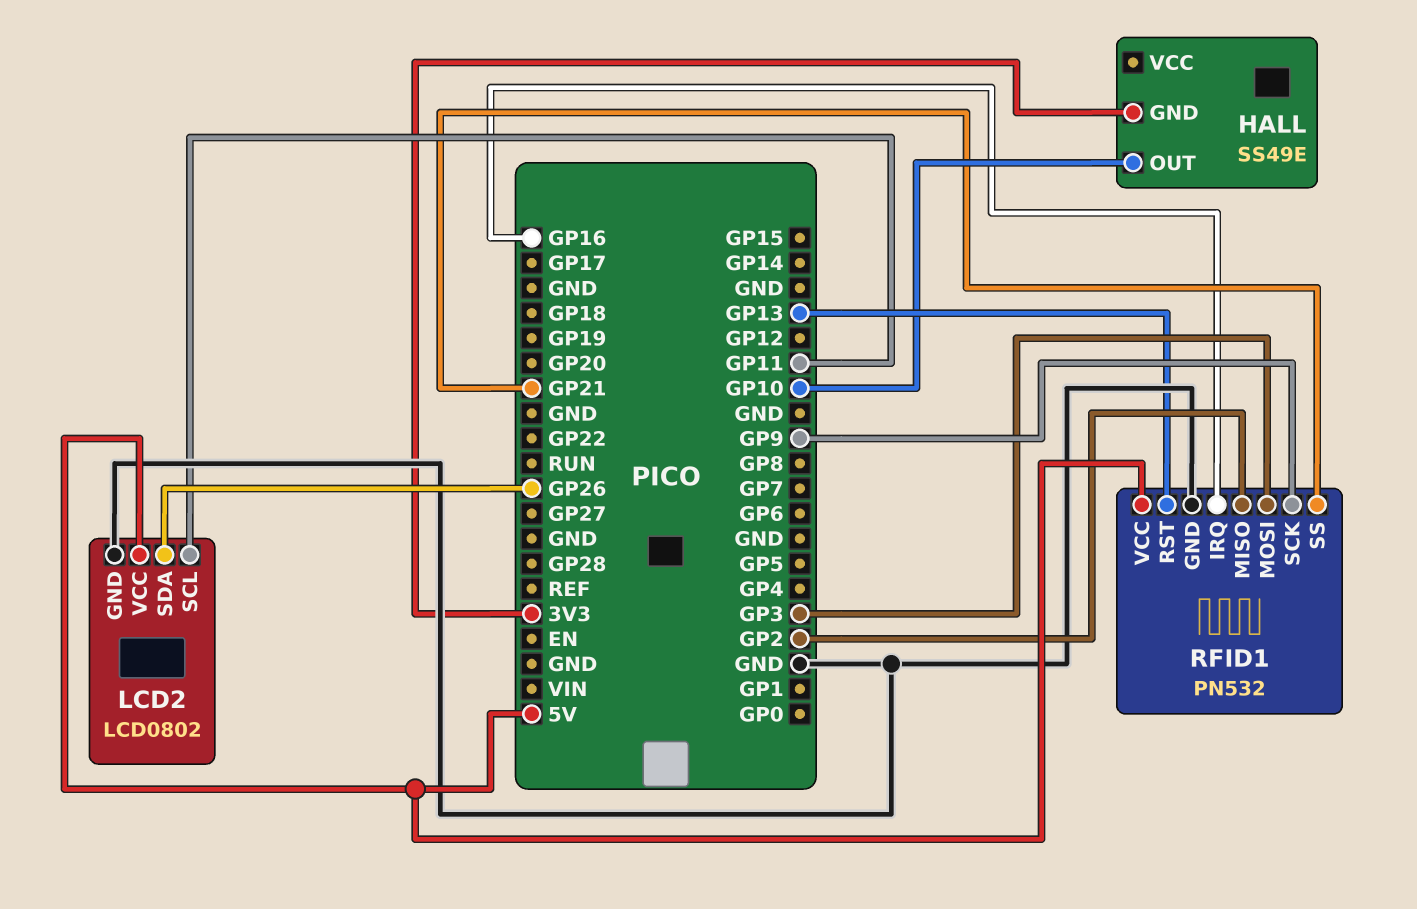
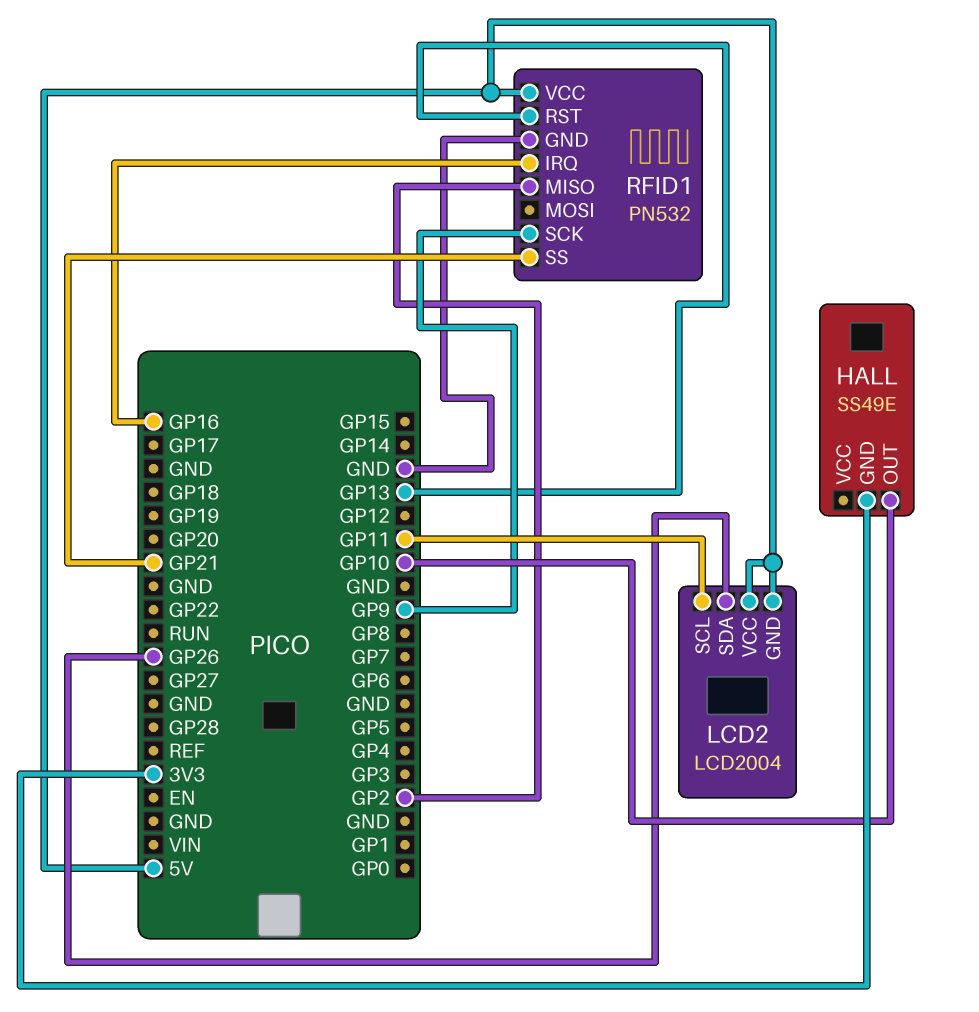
LCD2: LCD0802 -> LCD2004
LCD2 pin GND: GND -> 5V
RFID1 pin MOSI: GP3 -> none

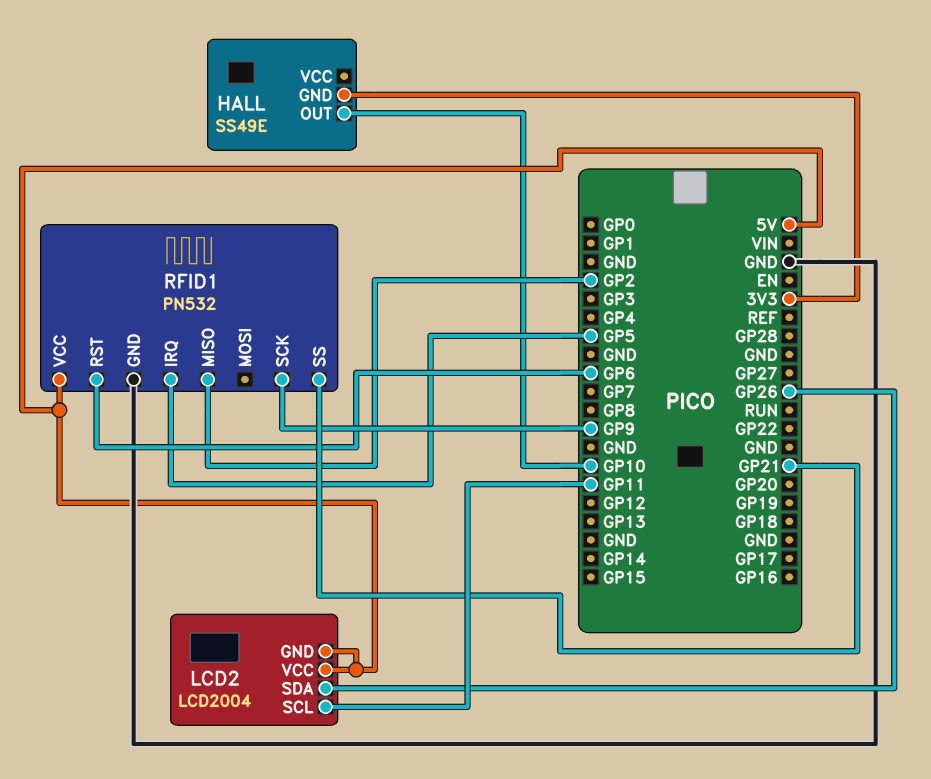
RFID1 pin IRQ: GP16 -> GP5
RFID1 pin RST: GP13 -> GP6

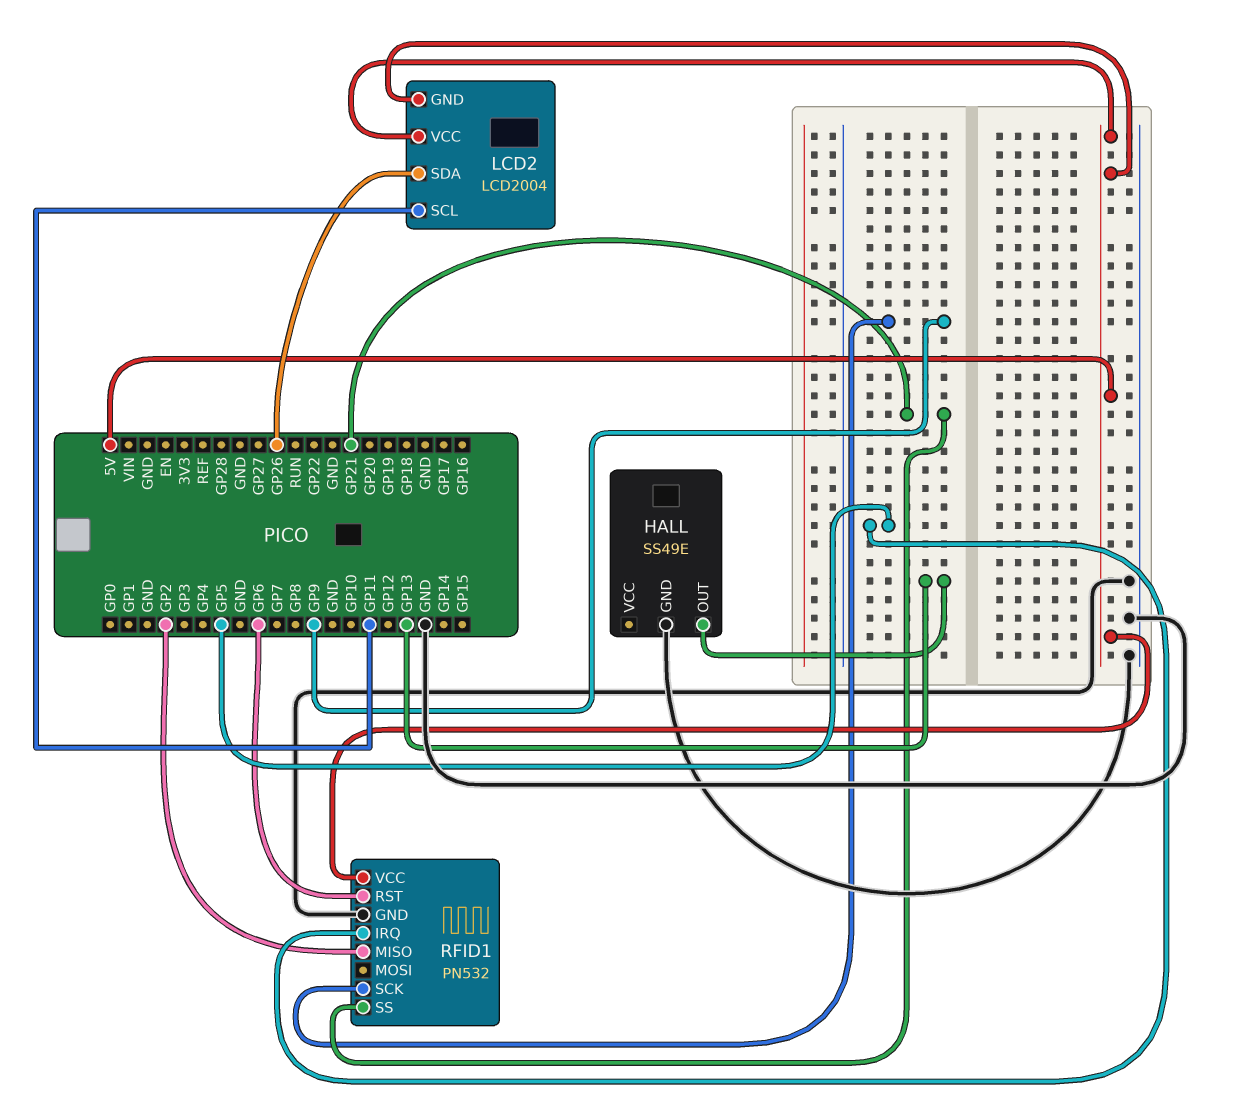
HALL pin GND: 3V3 -> GND
HALL pin OUT: GP10 -> GP13

